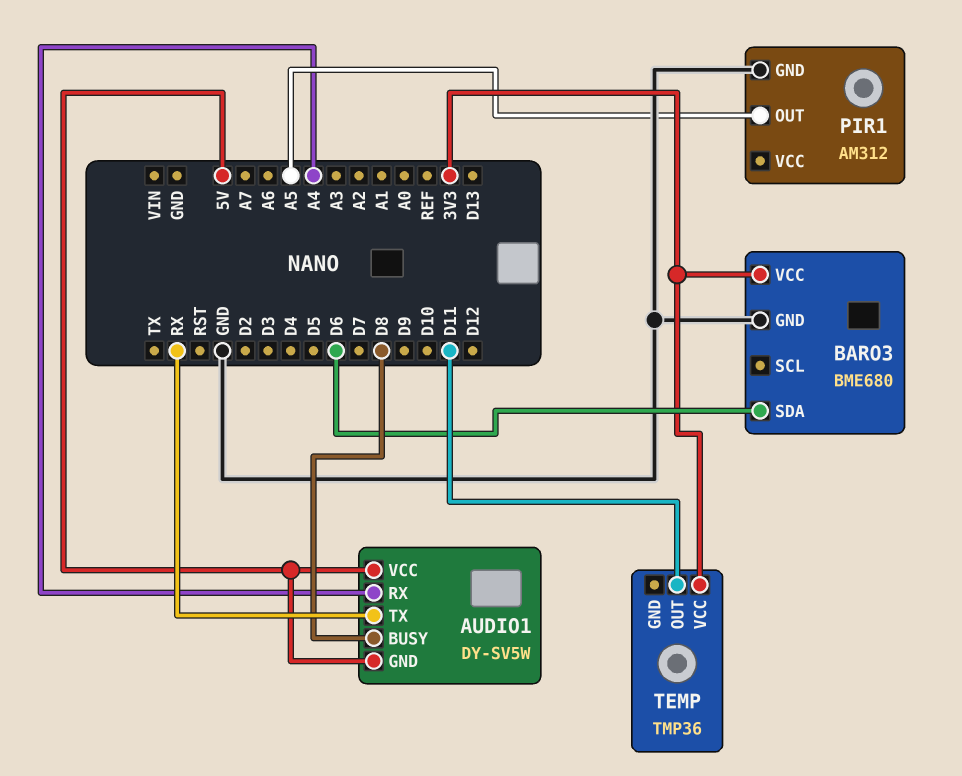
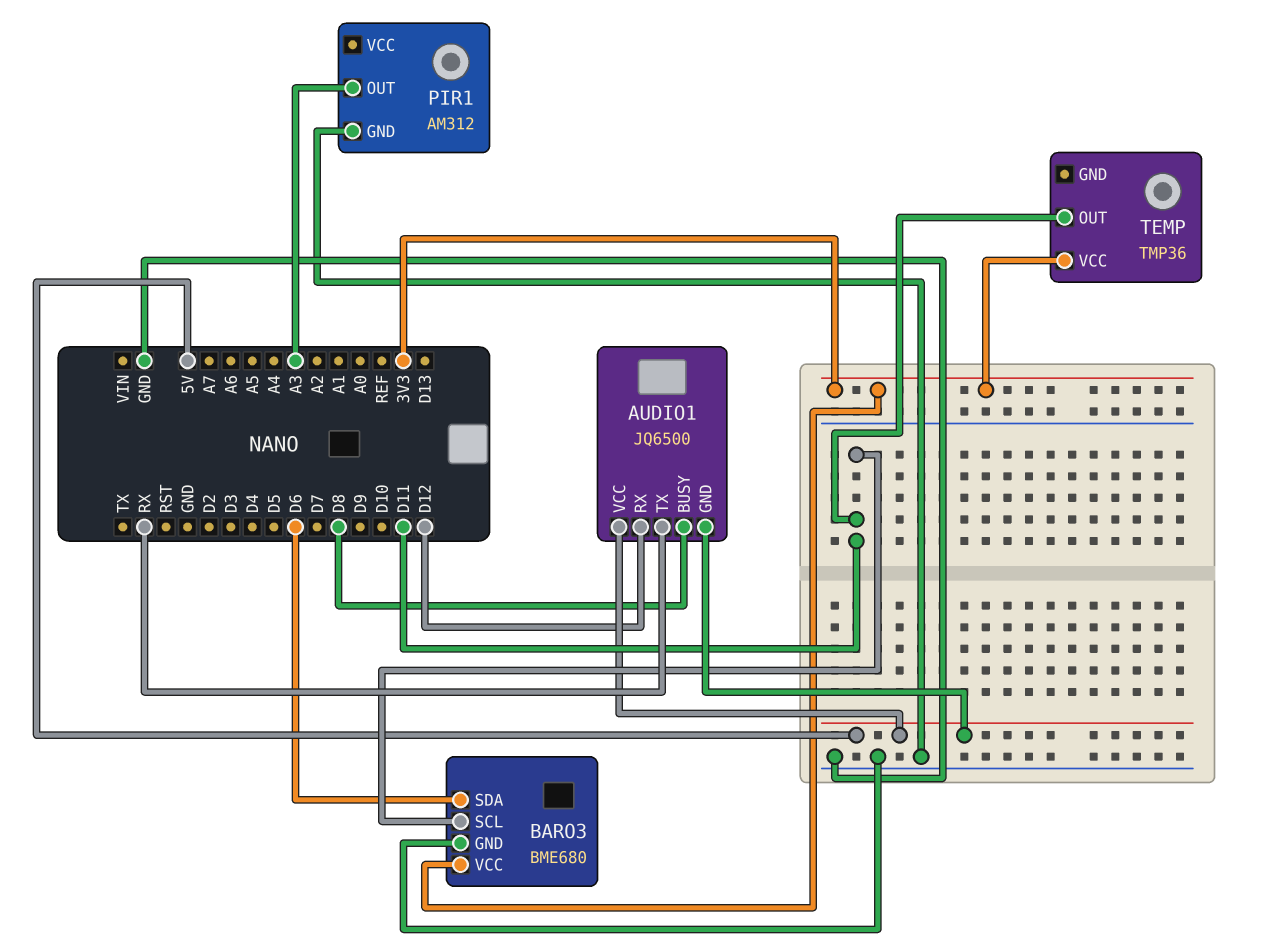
AUDIO1: DY-SV5W -> JQ6500
AUDIO1 pin RX: A4 -> D12
BARO3 pin SCL: none -> D11
PIR1 pin OUT: A5 -> A3

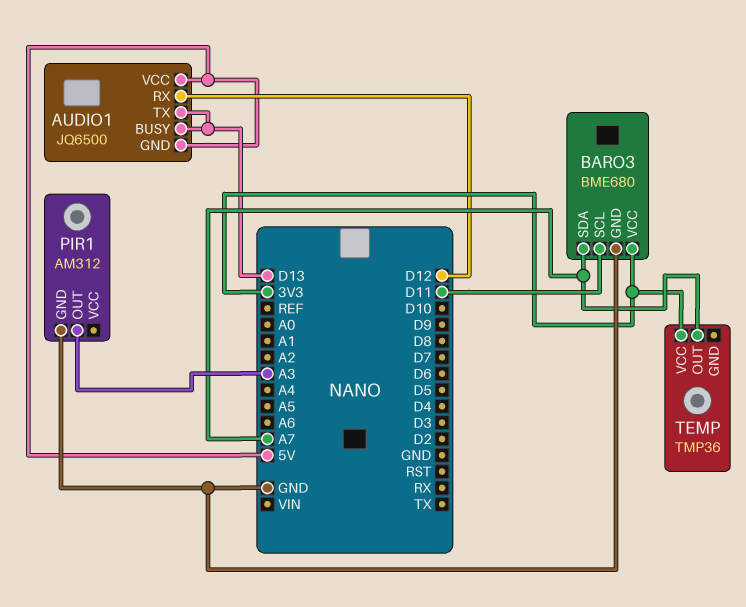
AUDIO1 pin BUSY: D8 -> D13
AUDIO1 pin TX: RX -> D13
BARO3 pin SDA: D6 -> A7
TEMP pin OUT: D11 -> A7

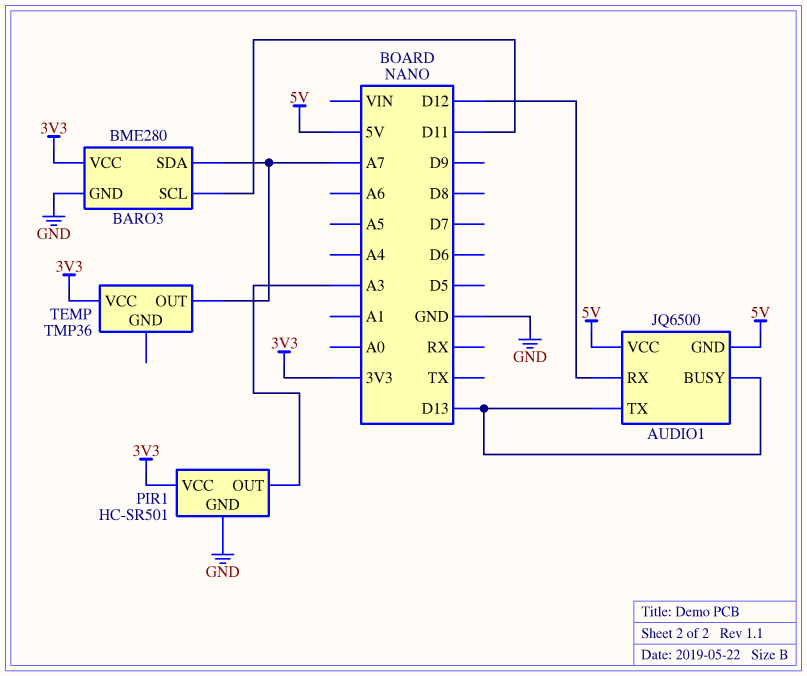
BARO3: BME680 -> BME280
PIR1: AM312 -> HC-SR501
PIR1 pin VCC: none -> 3V3

